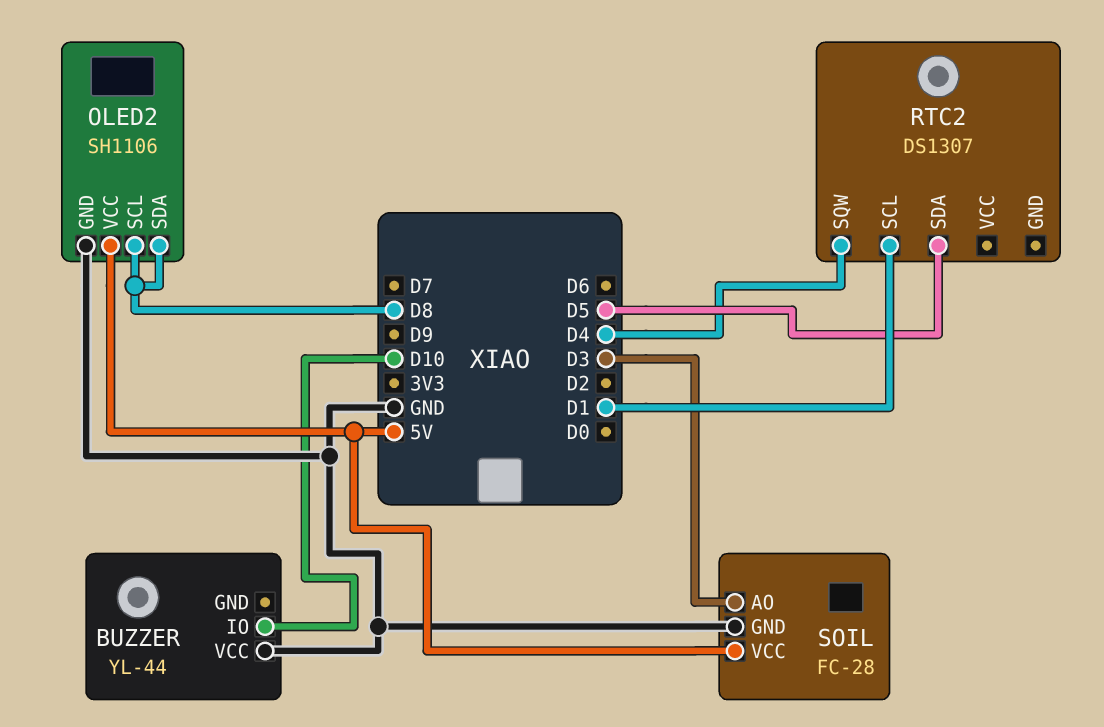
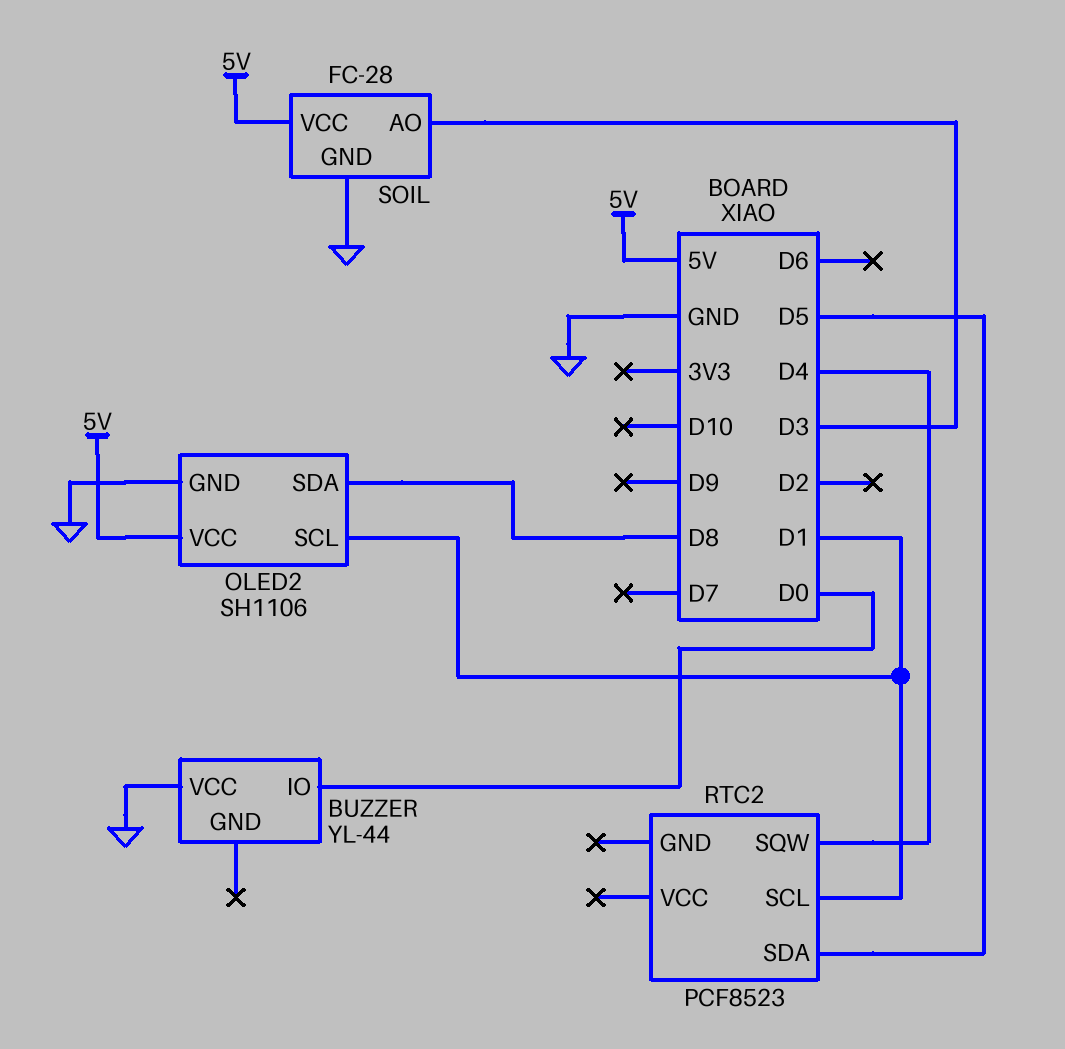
BUZZER pin IO: D10 -> D0
OLED2 pin SCL: D8 -> D1
RTC2: DS1307 -> PCF8523

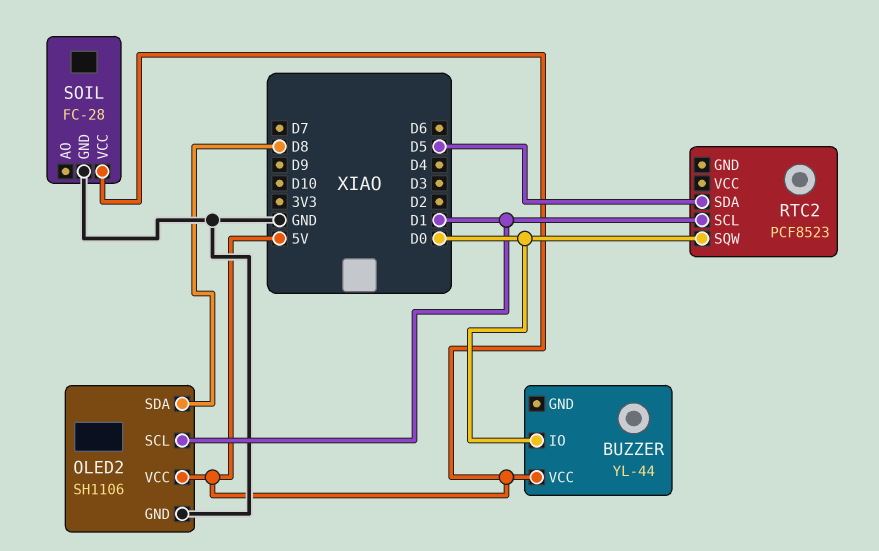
BUZZER pin VCC: GND -> 5V
RTC2 pin SQW: D4 -> D0
SOIL pin AO: D3 -> none

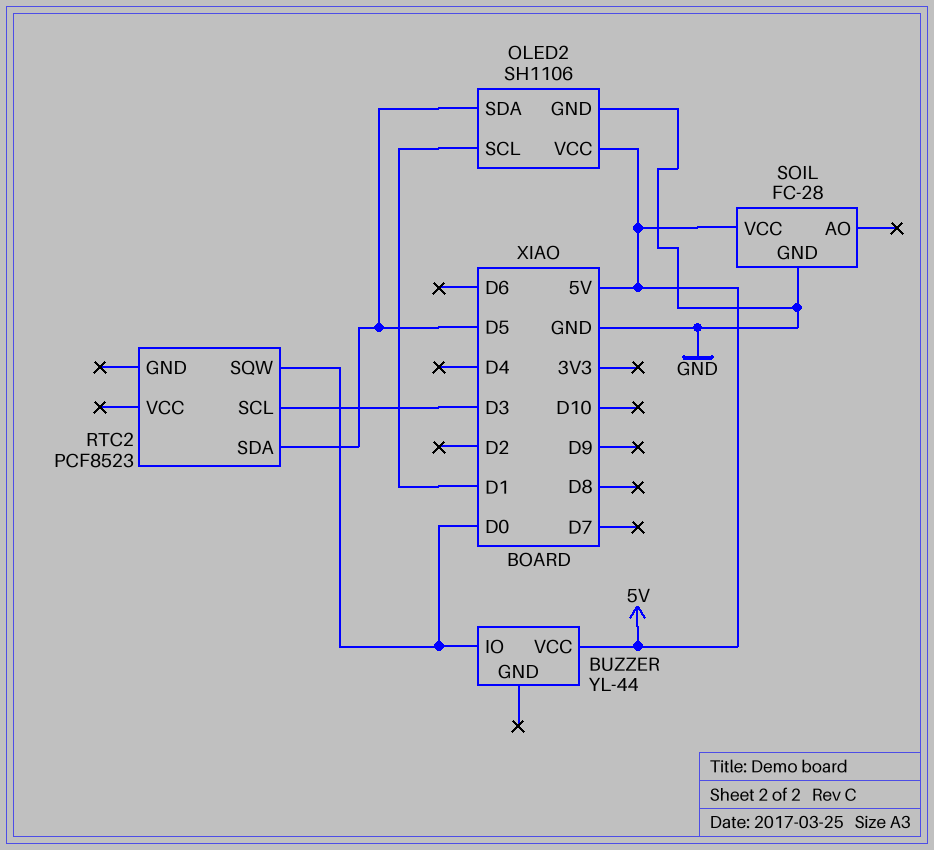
OLED2 pin SDA: D8 -> D5
RTC2 pin SCL: D1 -> D3

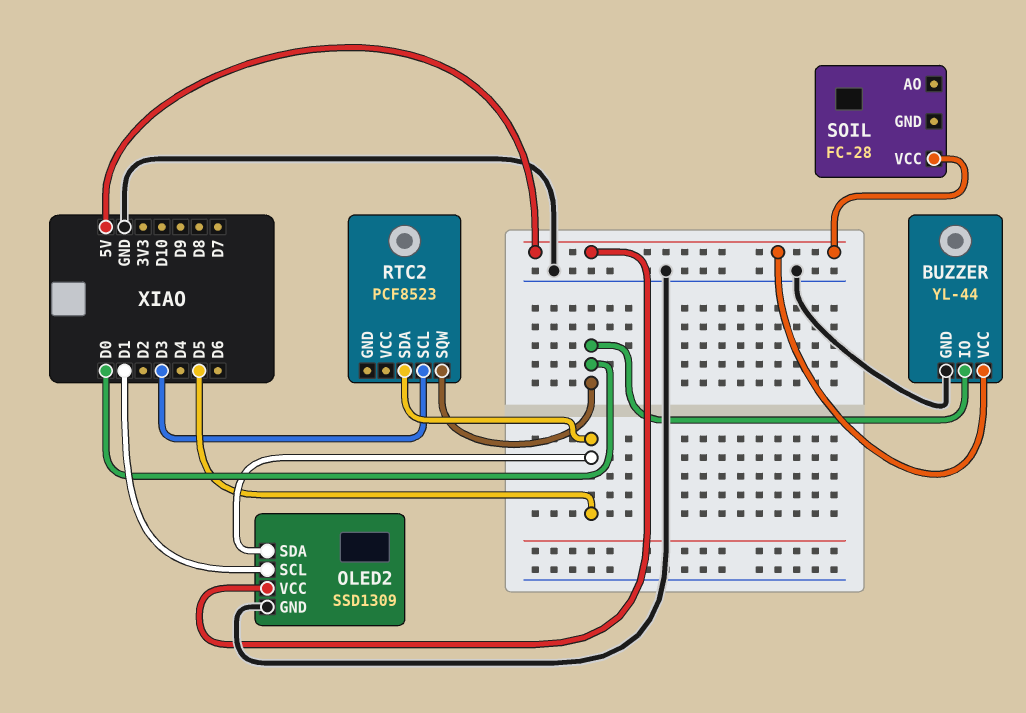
BUZZER pin GND: none -> GND
OLED2: SH1106 -> SSD1309
SOIL pin GND: GND -> none

